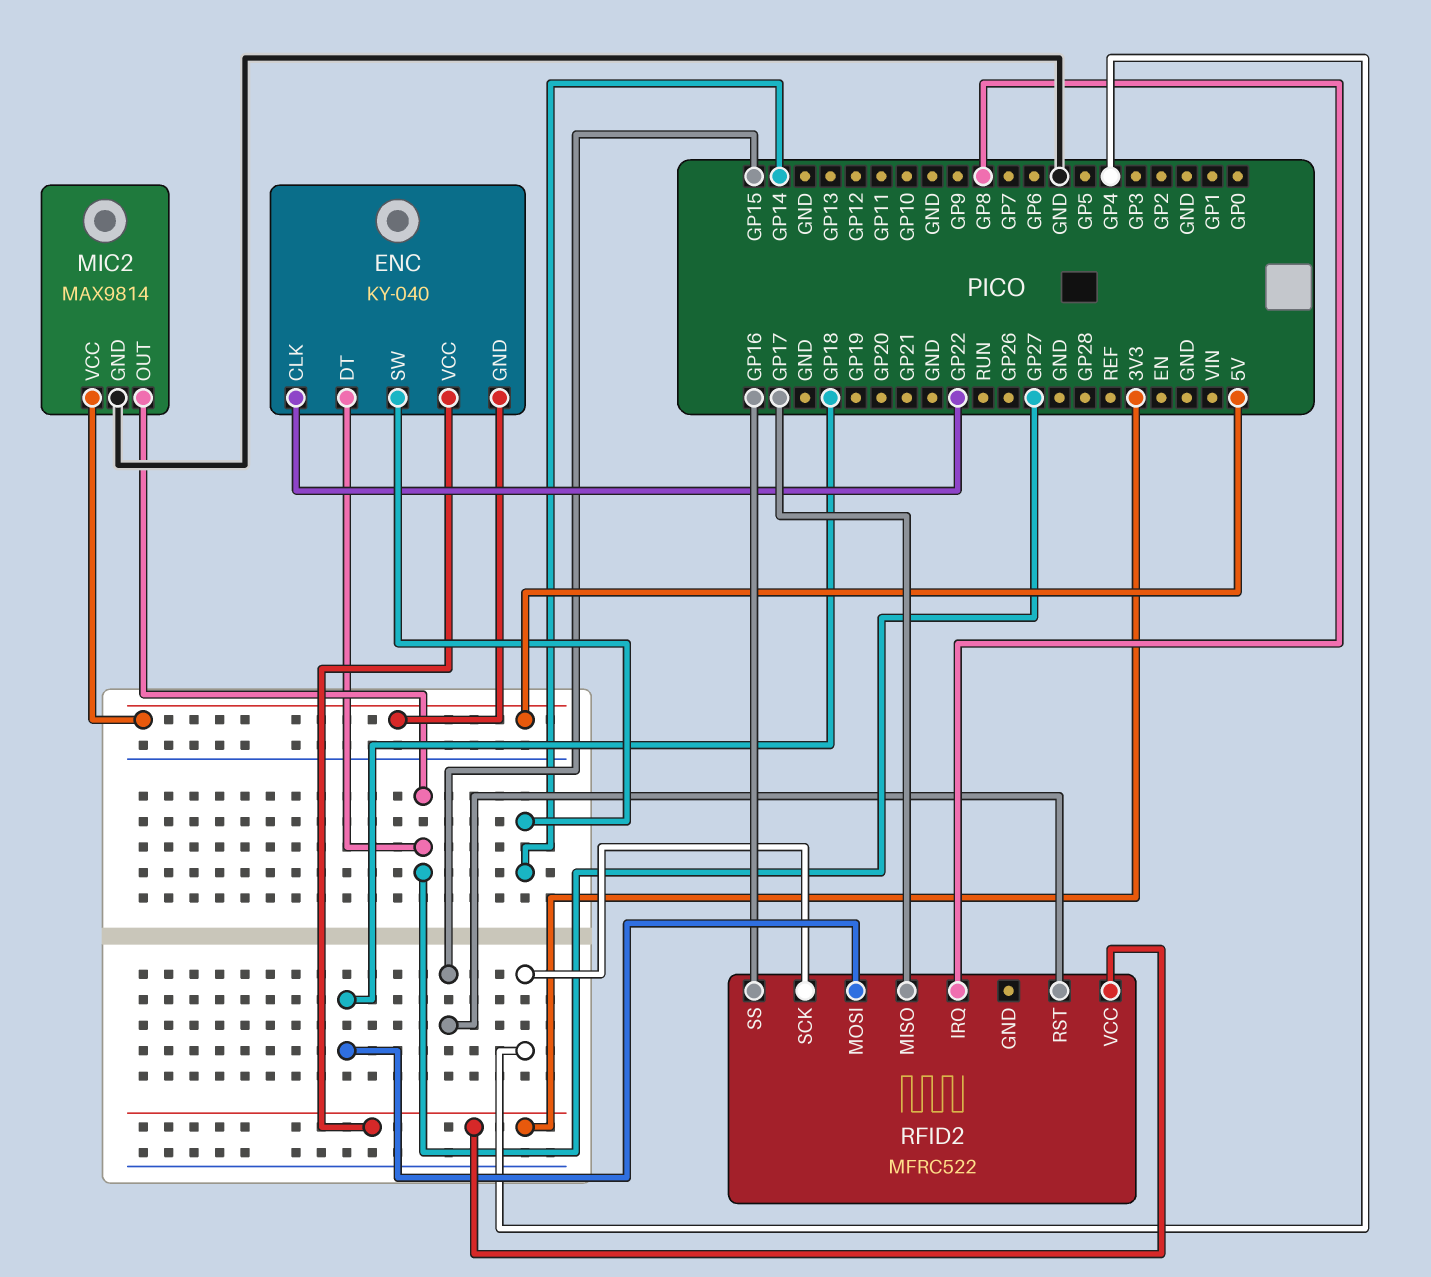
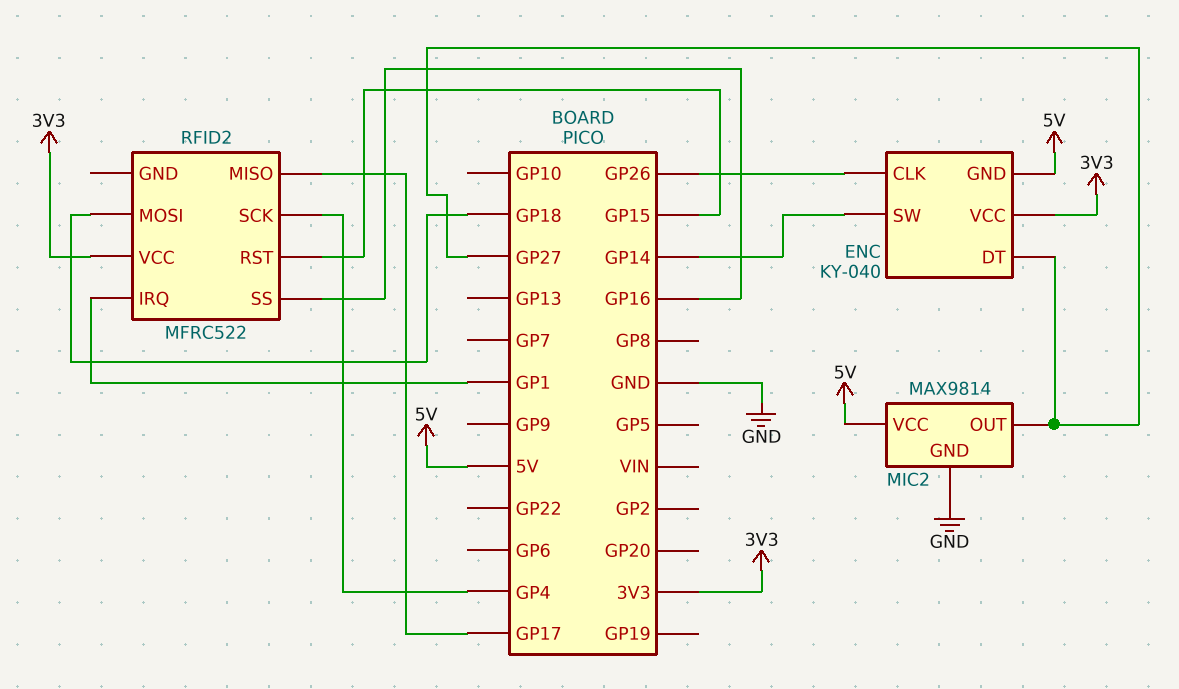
ENC pin CLK: GP22 -> GP26
RFID2 pin IRQ: GP8 -> GP1

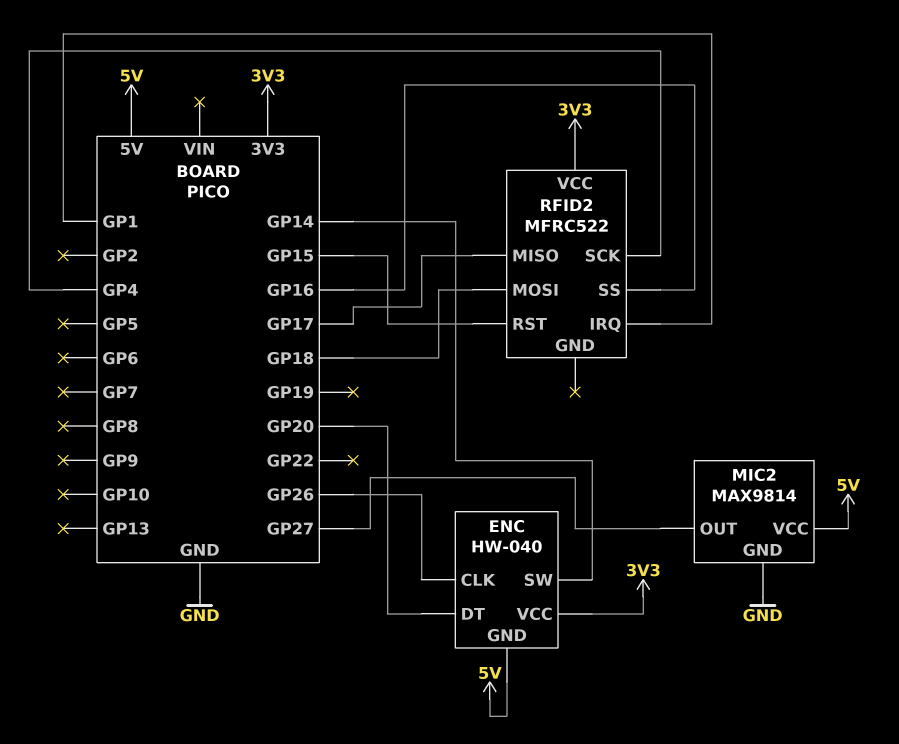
ENC: KY-040 -> HW-040
ENC pin DT: GP27 -> GP20

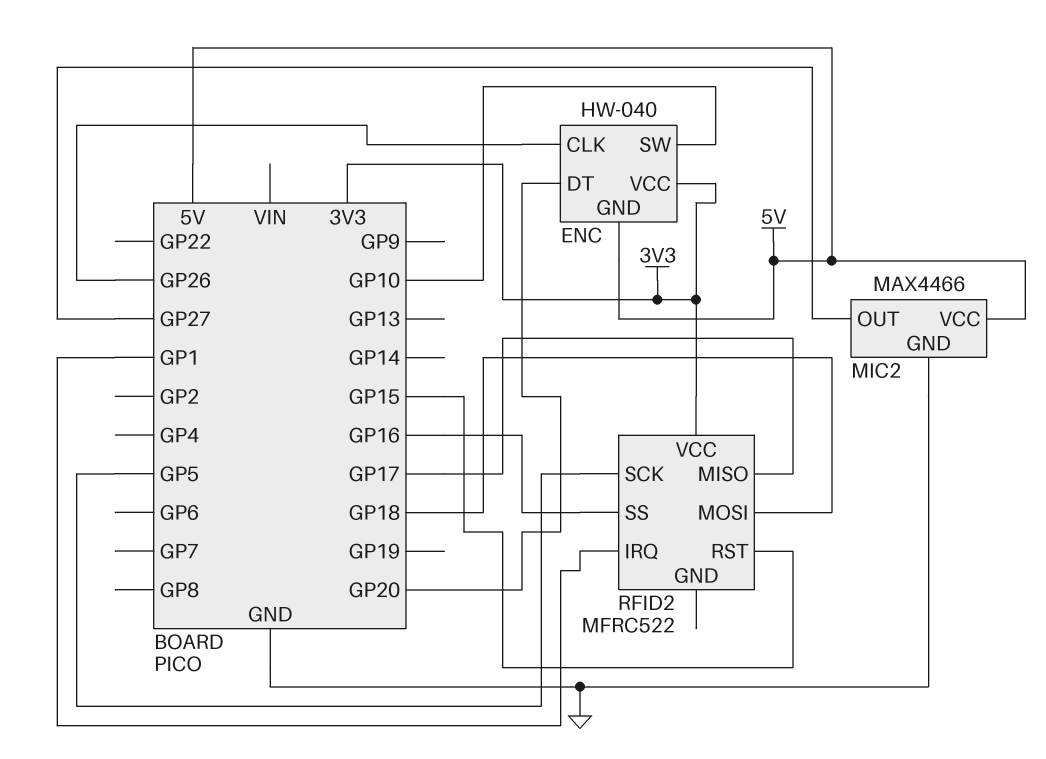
ENC pin SW: GP14 -> GP10
MIC2: MAX9814 -> MAX4466
RFID2 pin SCK: GP4 -> GP5

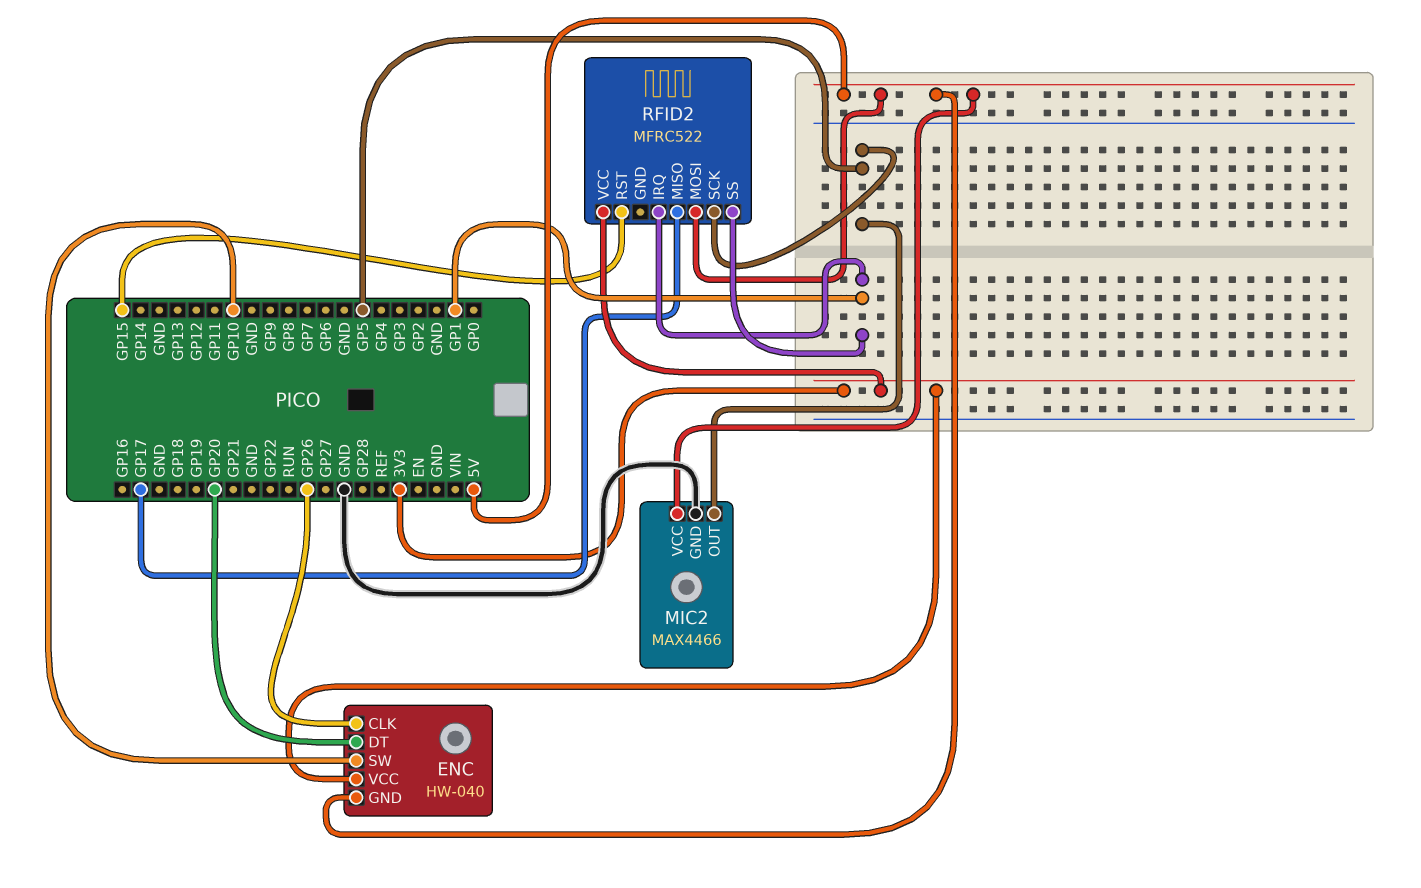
MIC2 pin OUT: GP27 -> GP5
RFID2 pin MOSI: GP18 -> 5V
RFID2 pin SS: GP16 -> GP1

